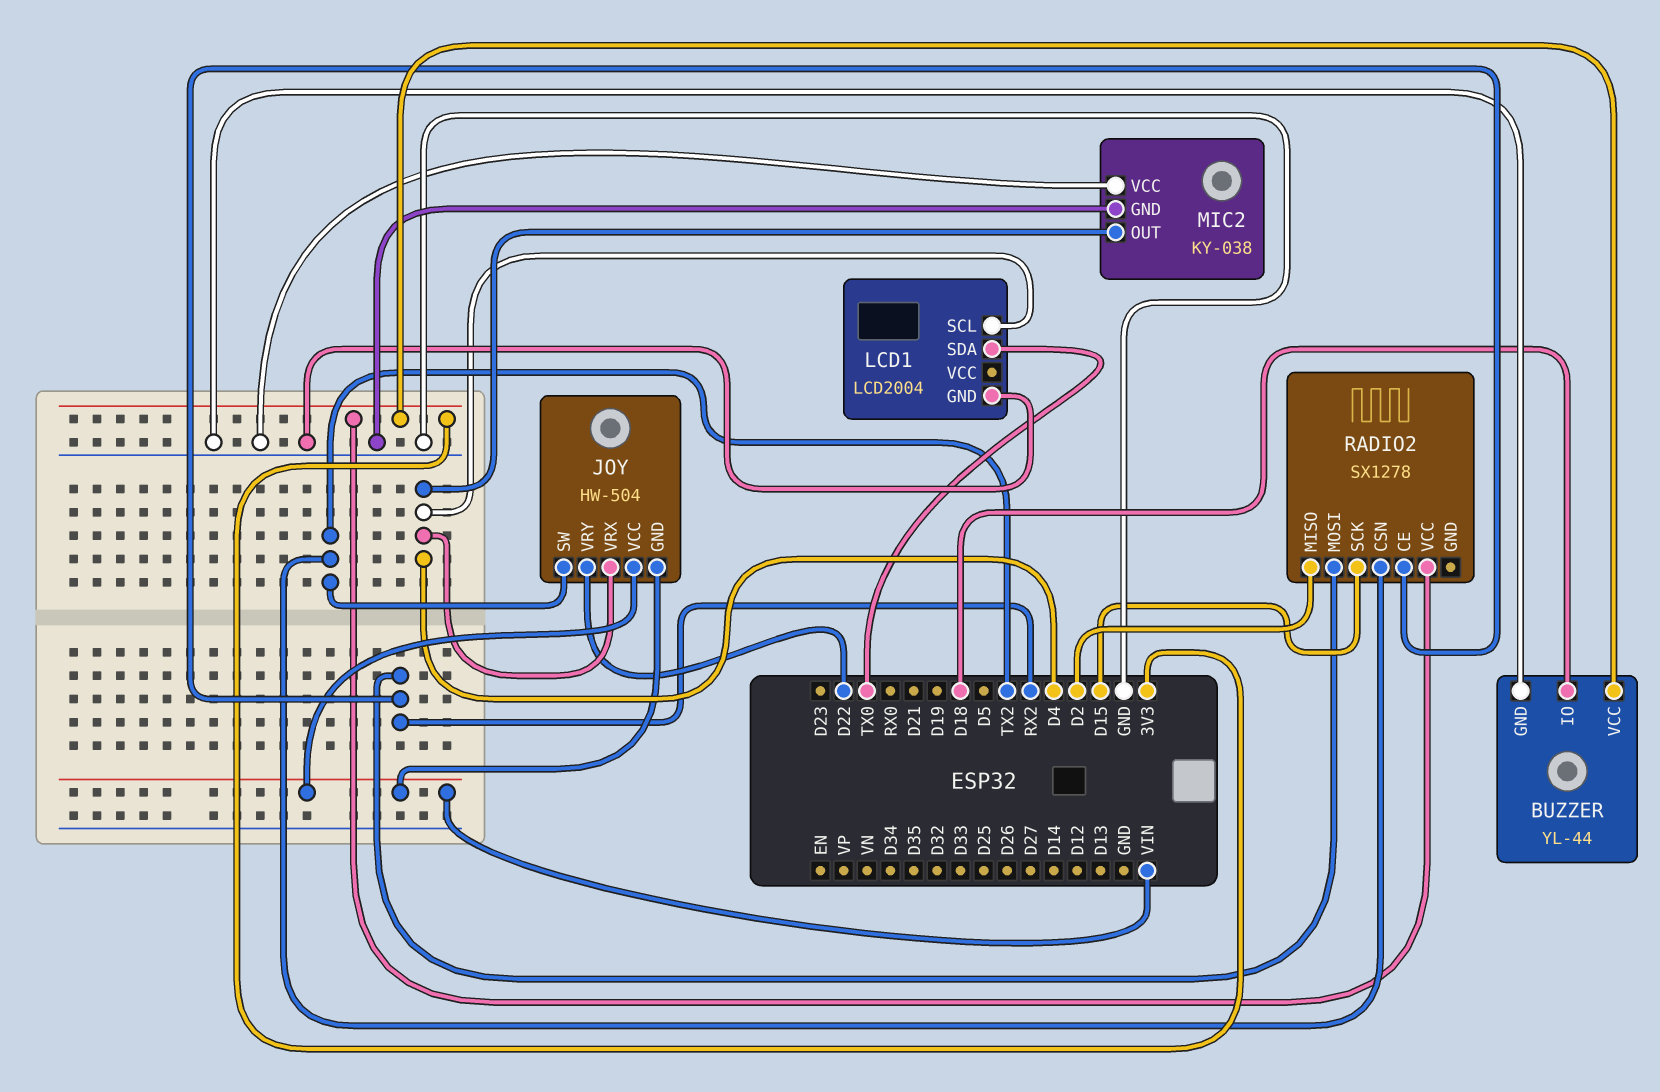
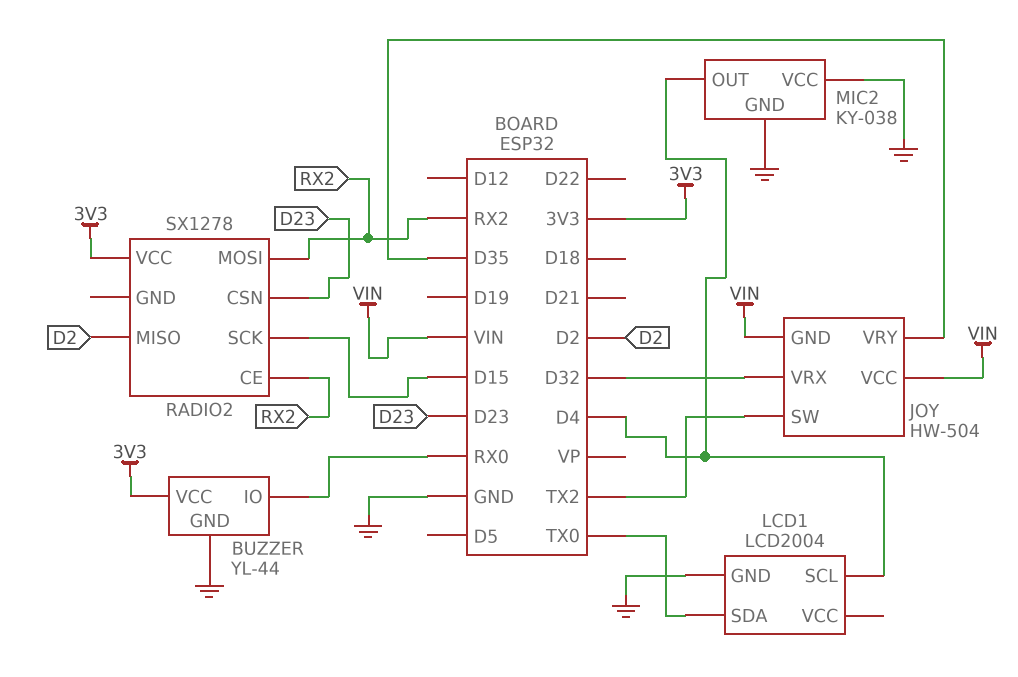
BUZZER pin IO: D18 -> RX0
JOY pin VRX: D4 -> D32
JOY pin VRY: D22 -> D35
RADIO2 pin CSN: TX2 -> D23

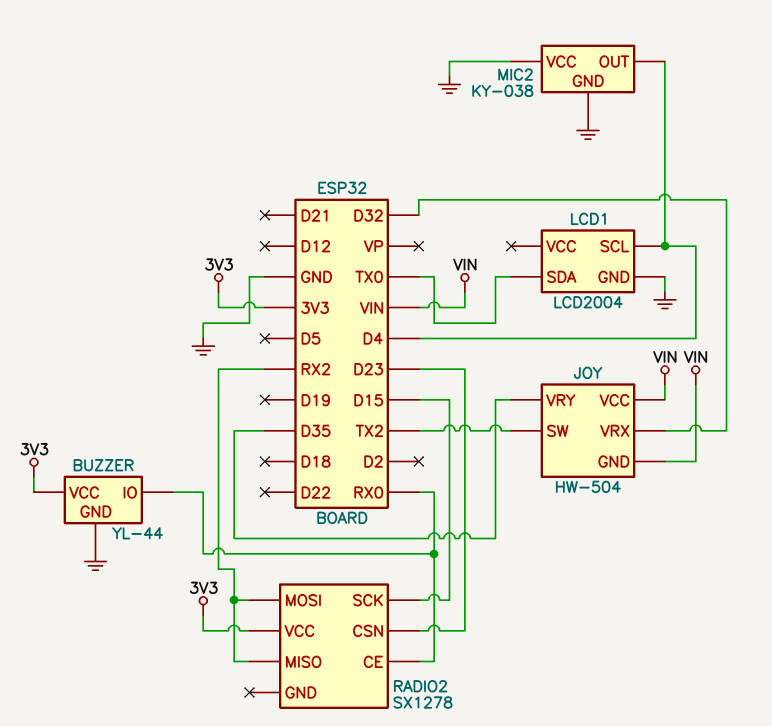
RADIO2 pin CE: RX2 -> RX0
RADIO2 pin MISO: D2 -> RX2

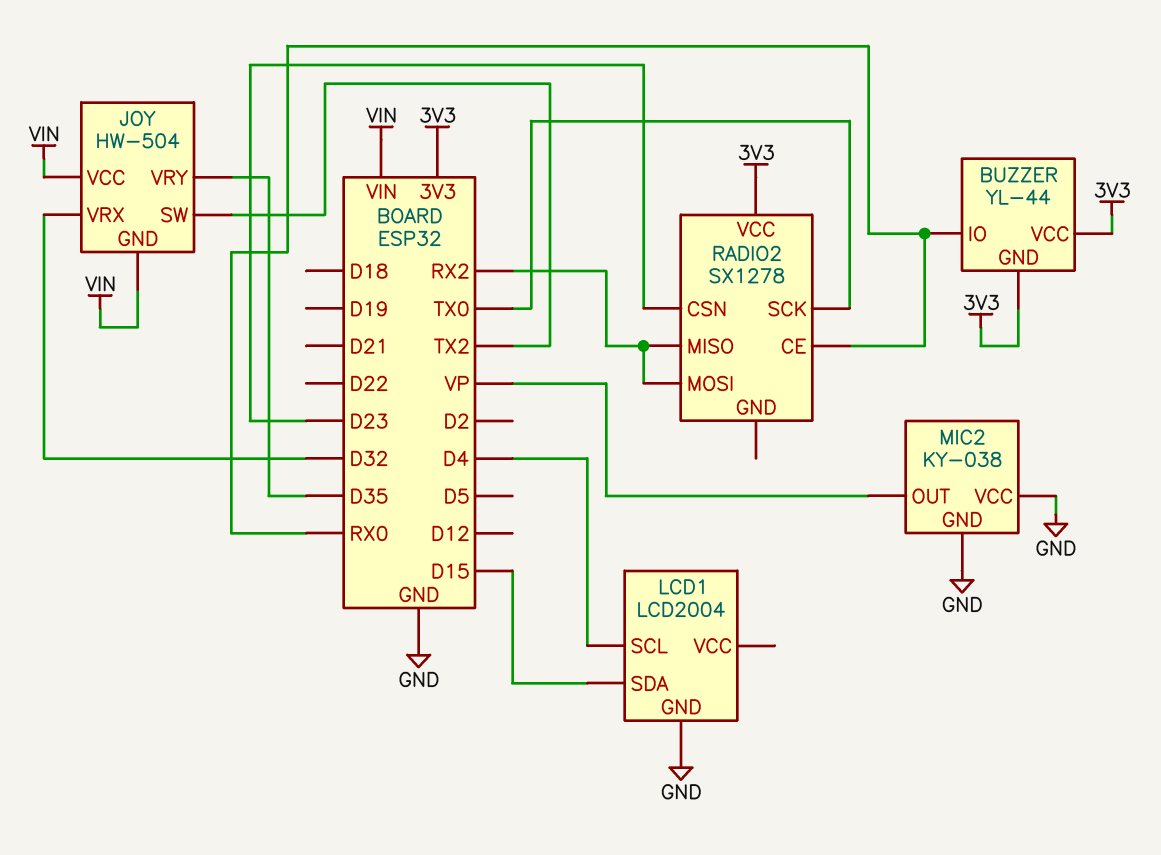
BUZZER pin GND: GND -> 3V3
LCD1 pin SDA: TX0 -> D15
MIC2 pin OUT: D4 -> VP
RADIO2 pin SCK: D15 -> TX0

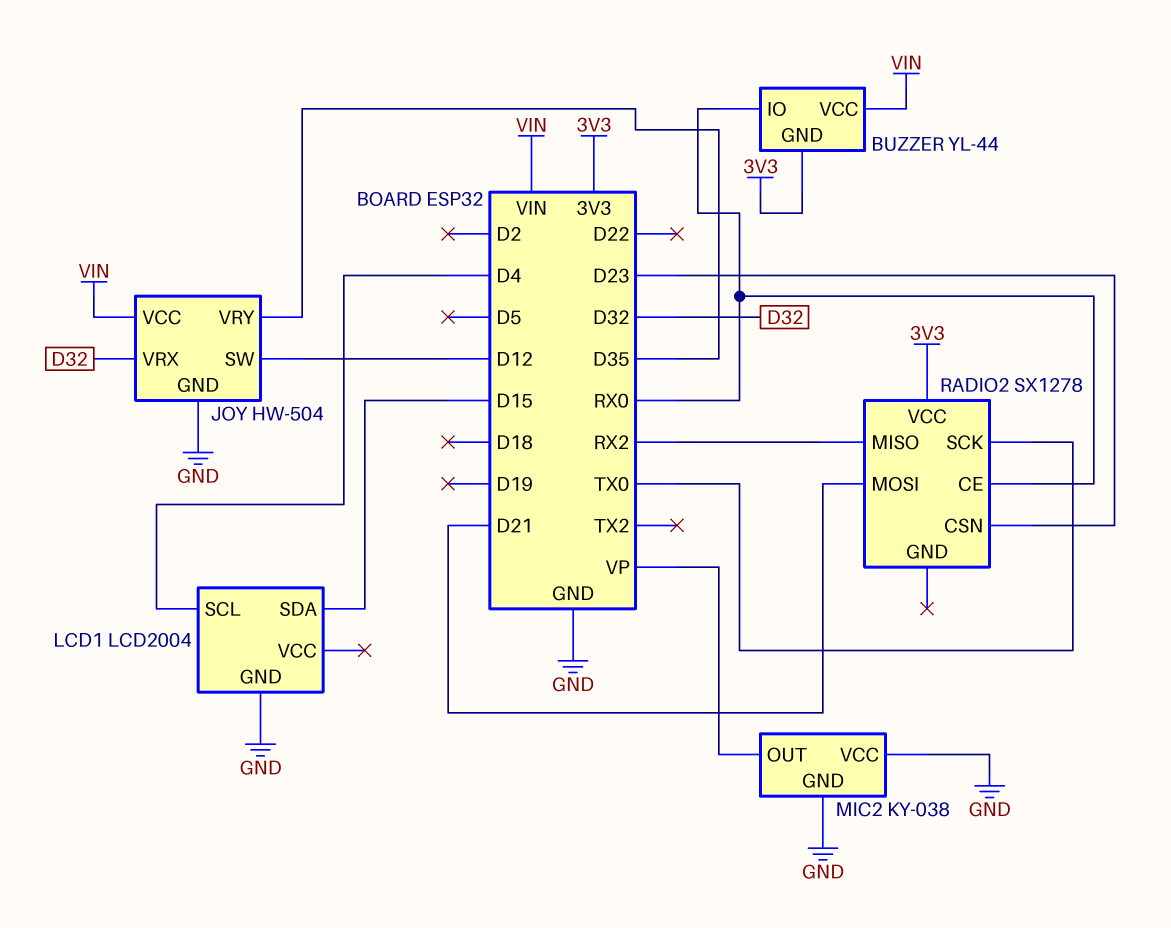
BUZZER pin VCC: 3V3 -> VIN
JOY pin GND: VIN -> GND
JOY pin SW: TX2 -> D12
RADIO2 pin MOSI: RX2 -> D21

